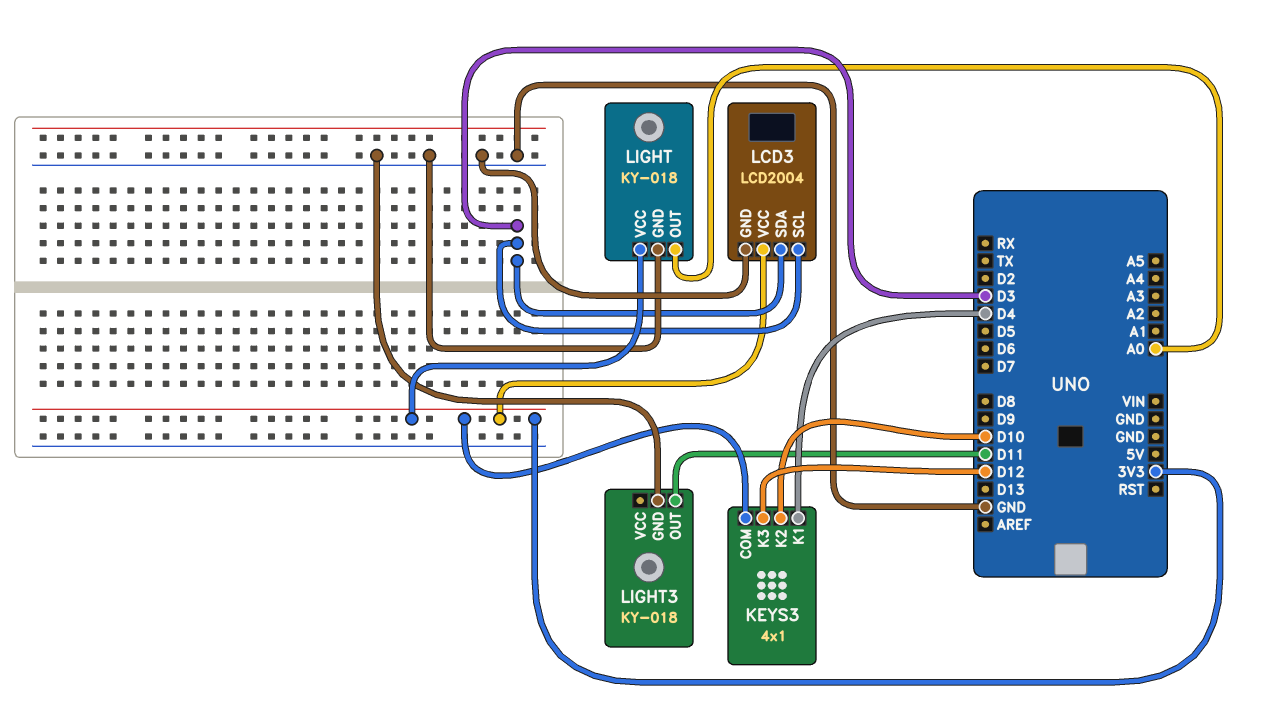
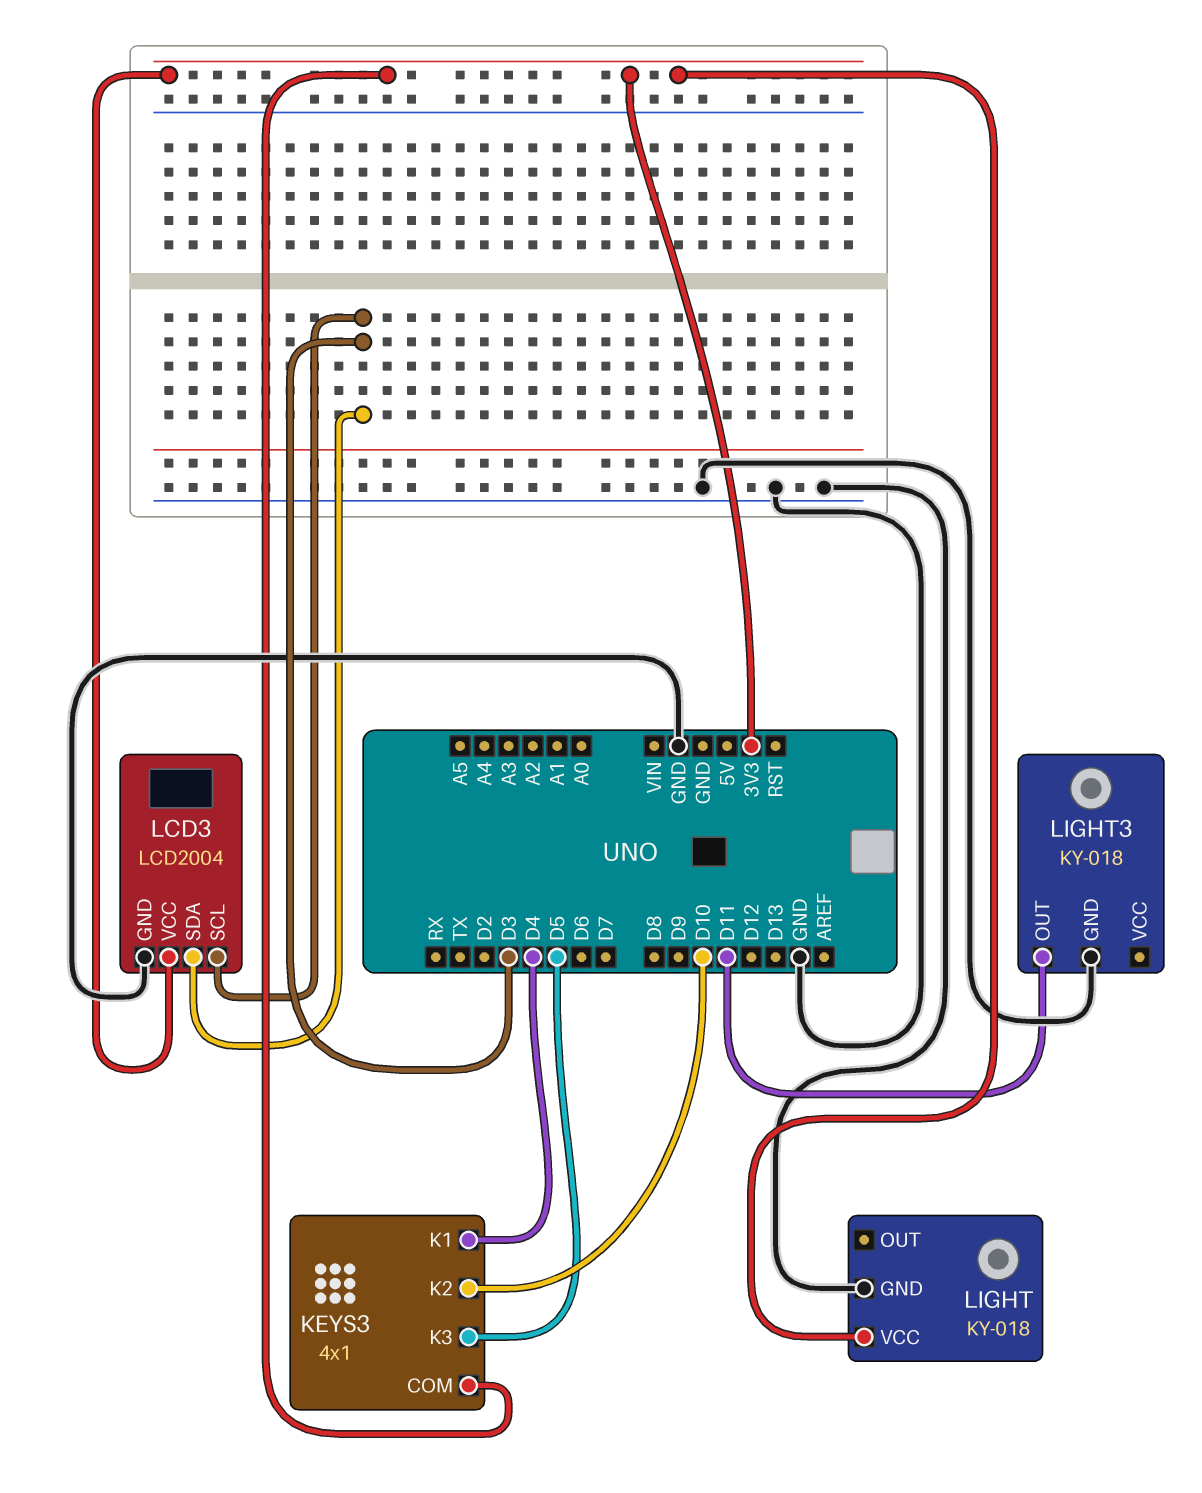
KEYS3 pin K3: D12 -> D5
LIGHT pin OUT: A0 -> none

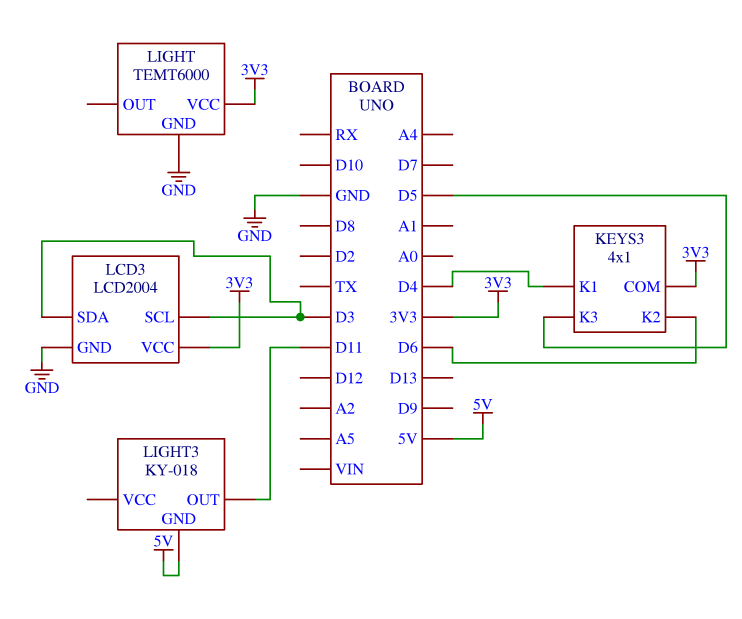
KEYS3 pin K2: D10 -> D6
LIGHT: KY-018 -> TEMT6000
LIGHT3 pin GND: GND -> 5V

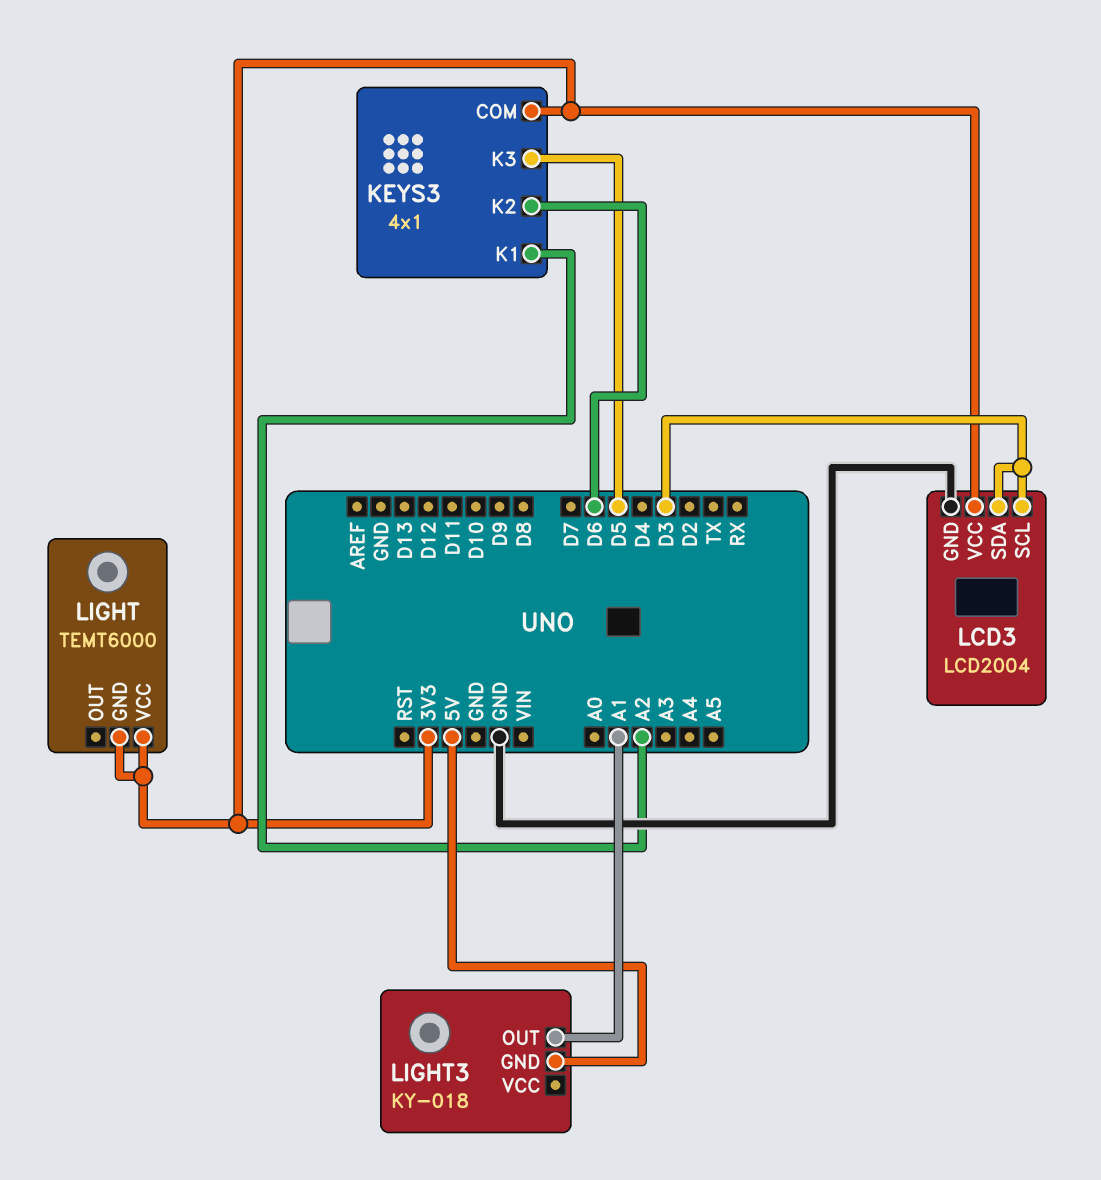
KEYS3 pin K1: D4 -> A2
LIGHT pin GND: GND -> 3V3
LIGHT3 pin OUT: D11 -> A1

